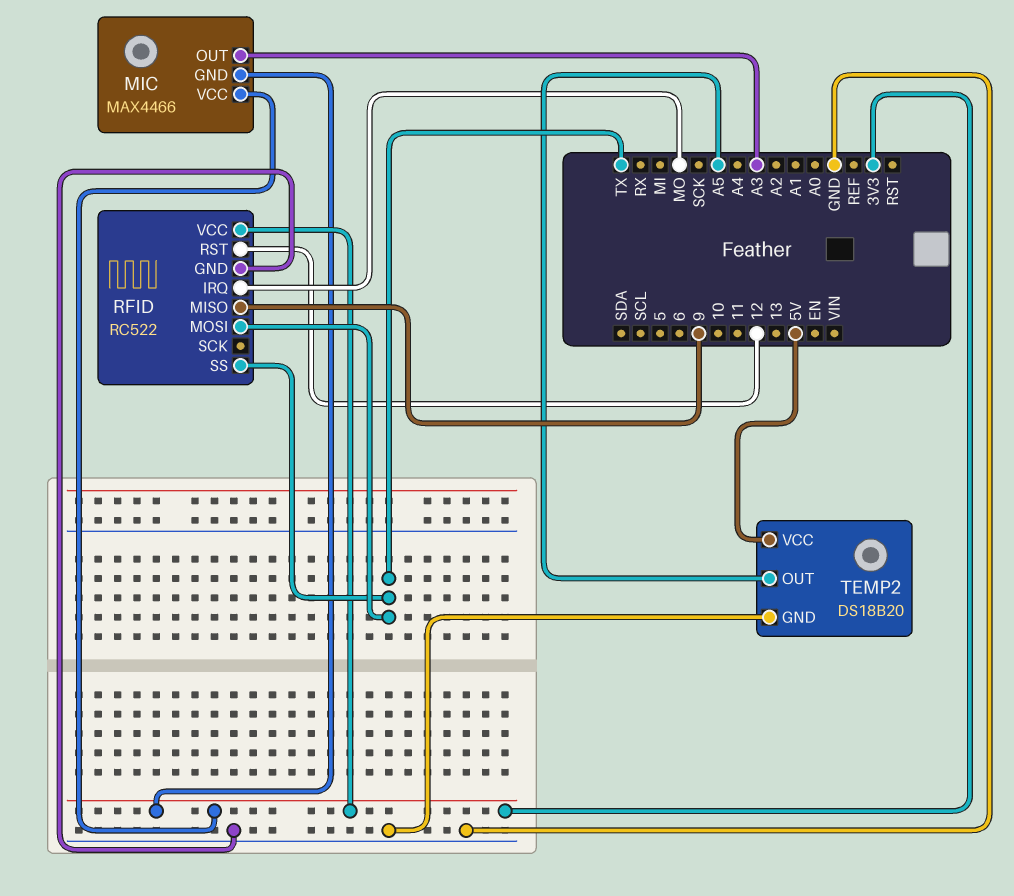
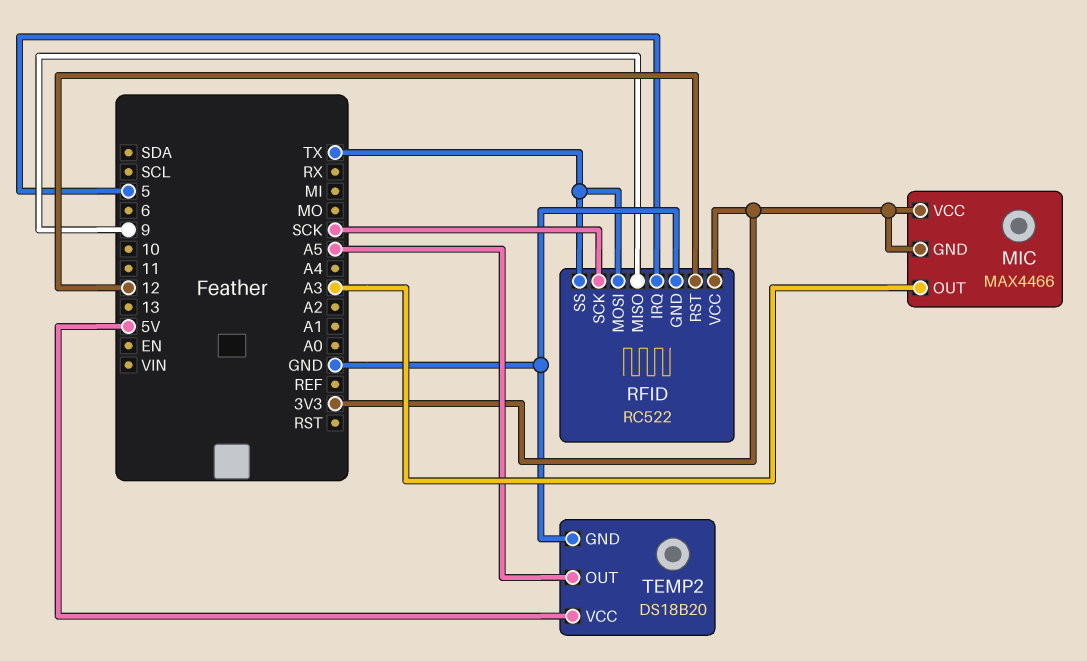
RFID pin IRQ: MO -> 5
RFID pin SCK: none -> SCK

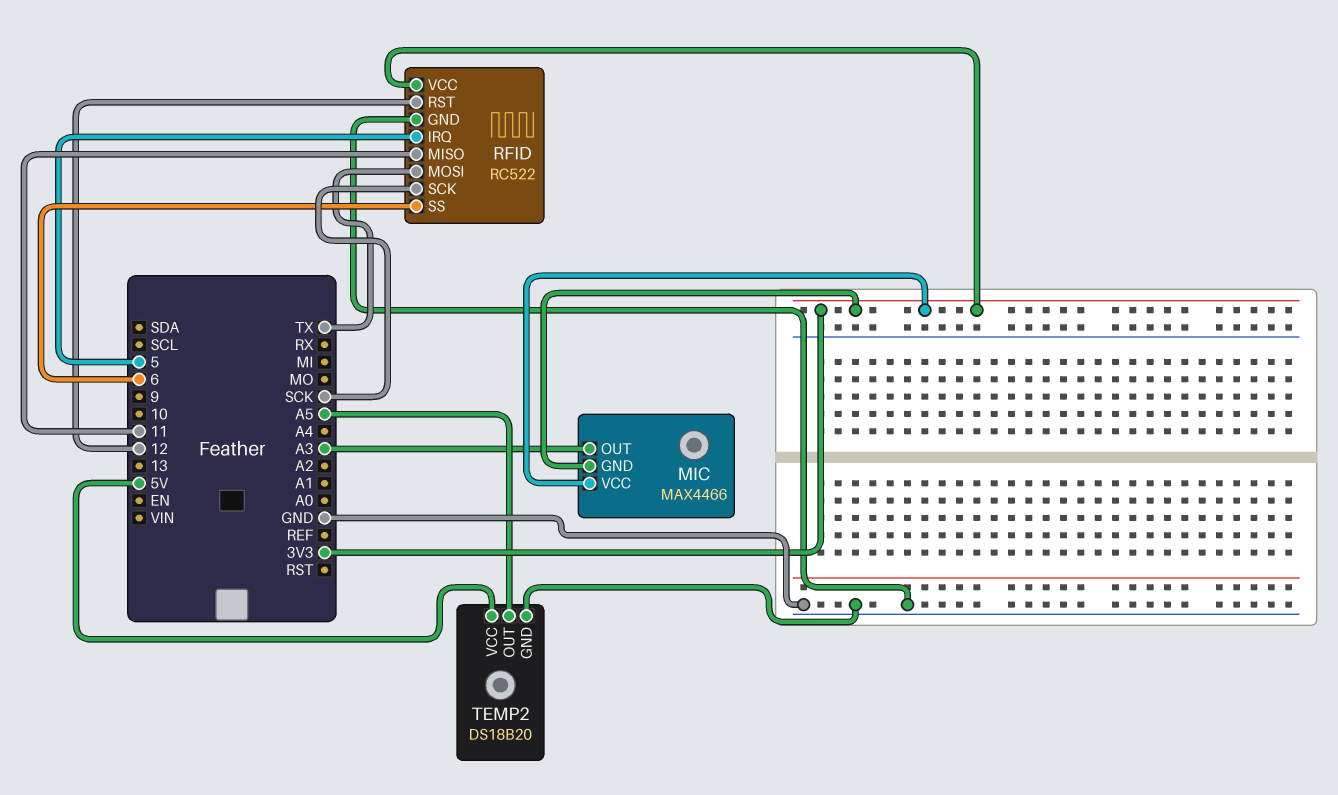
RFID pin MISO: 9 -> 11
RFID pin SS: TX -> 6

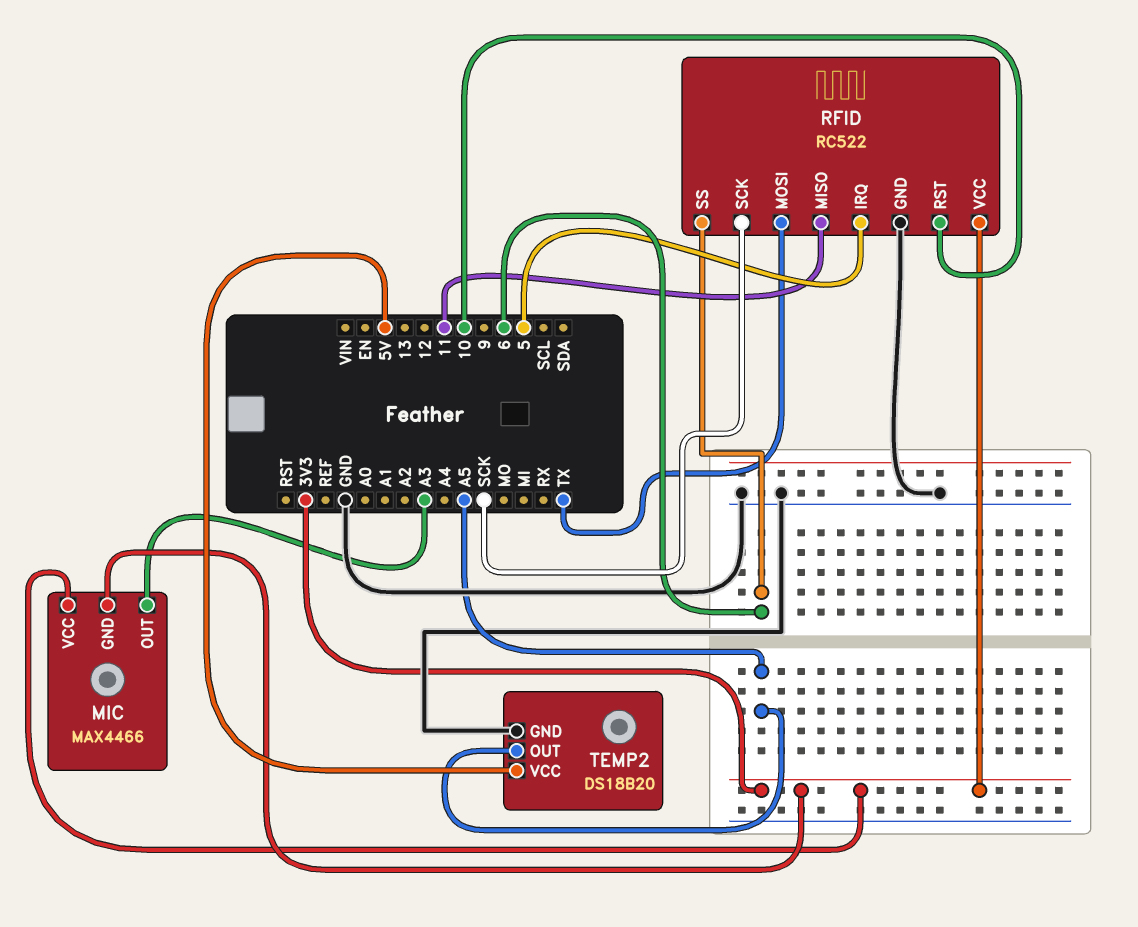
RFID pin RST: 12 -> 10

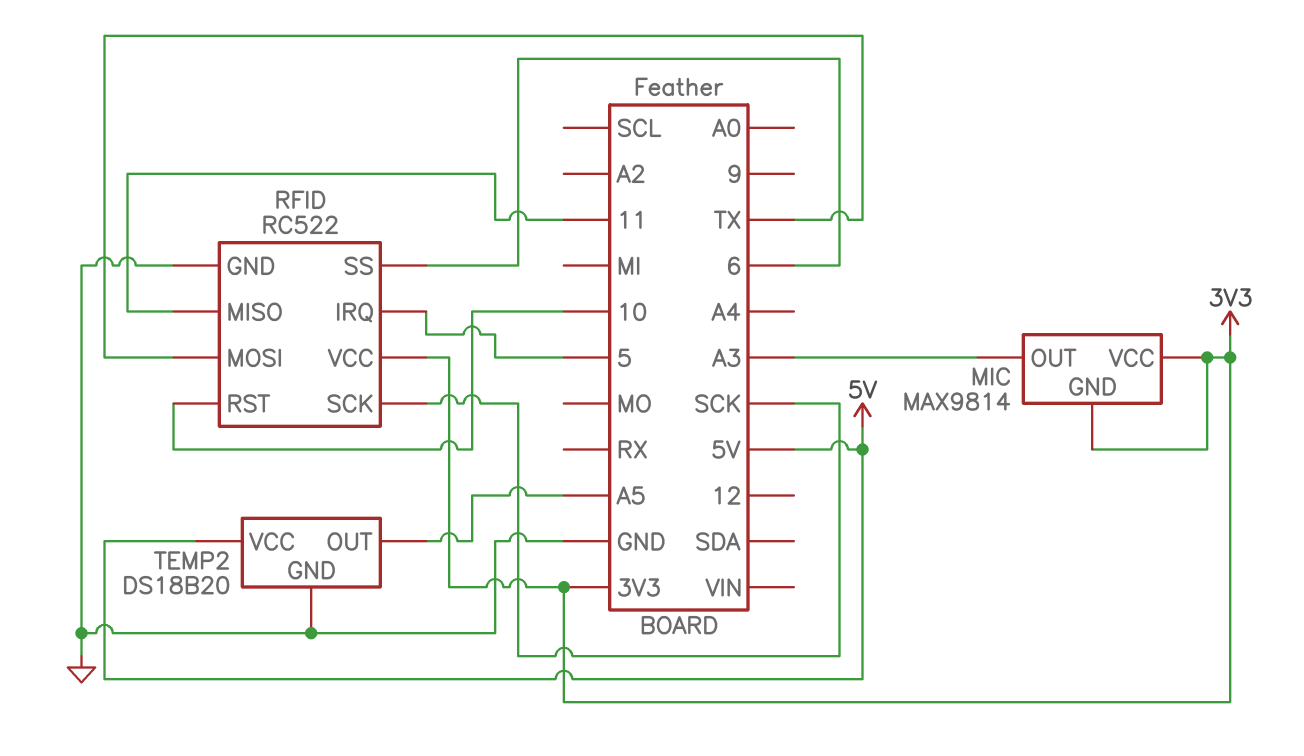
MIC: MAX4466 -> MAX9814

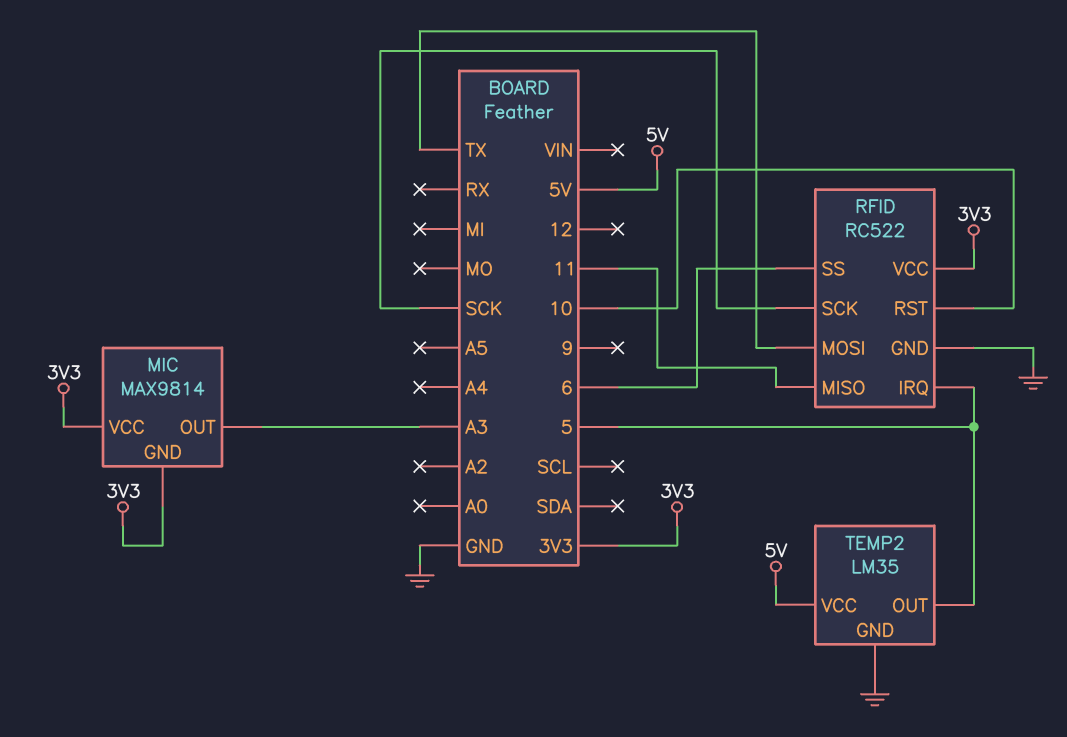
TEMP2: DS18B20 -> LM35
TEMP2 pin OUT: A5 -> 5

